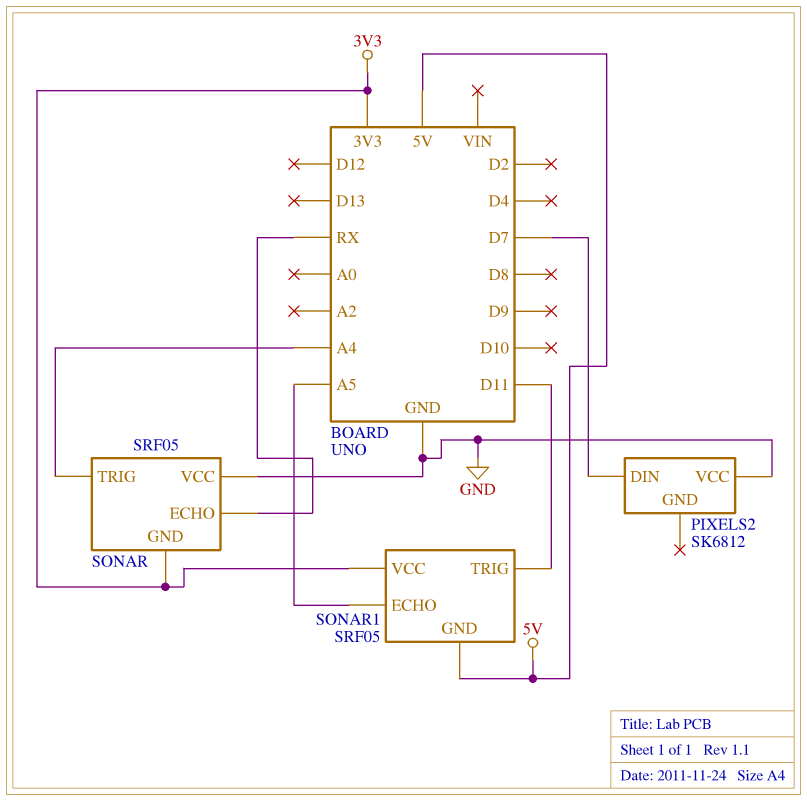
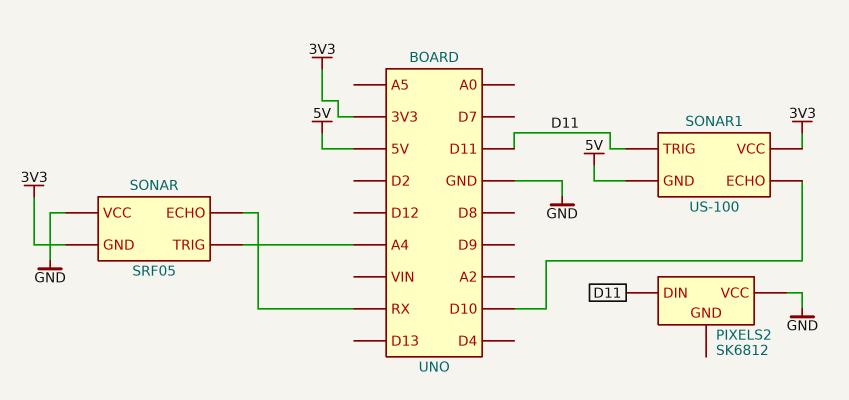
PIXELS2 pin DIN: D7 -> D11
SONAR1: SRF05 -> US-100
SONAR1 pin ECHO: A5 -> D10

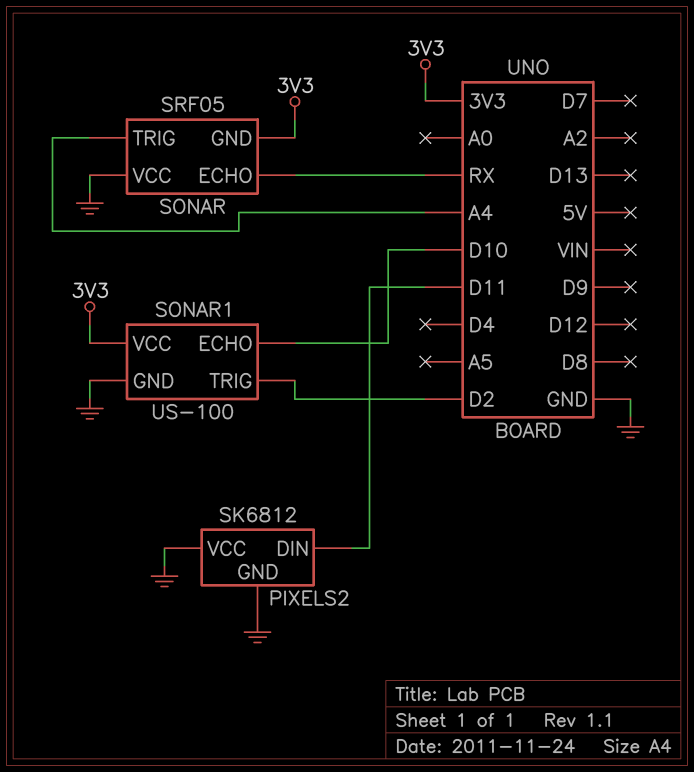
PIXELS2 pin GND: none -> GND
SONAR1 pin GND: 5V -> GND
SONAR1 pin TRIG: D11 -> D2

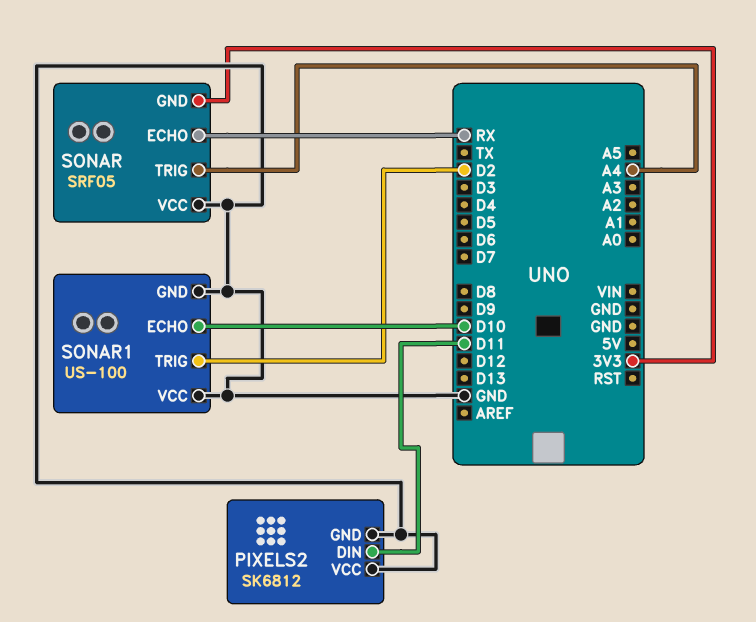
SONAR1 pin VCC: 3V3 -> GND

